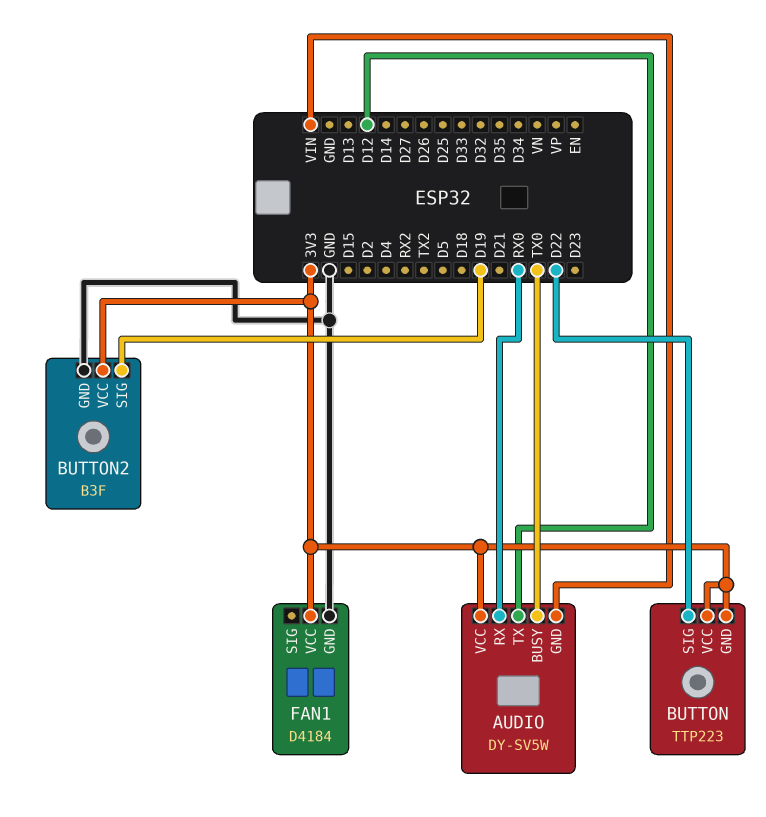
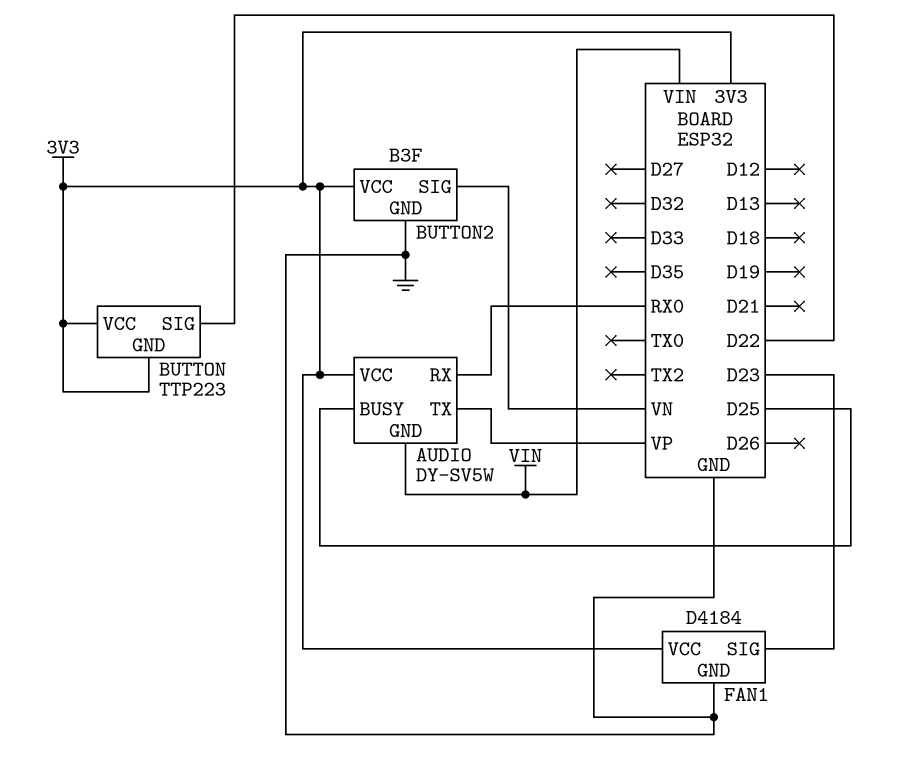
AUDIO pin BUSY: TX0 -> D25
AUDIO pin TX: D12 -> VP
BUTTON2 pin SIG: D19 -> VN
FAN1 pin SIG: none -> D23

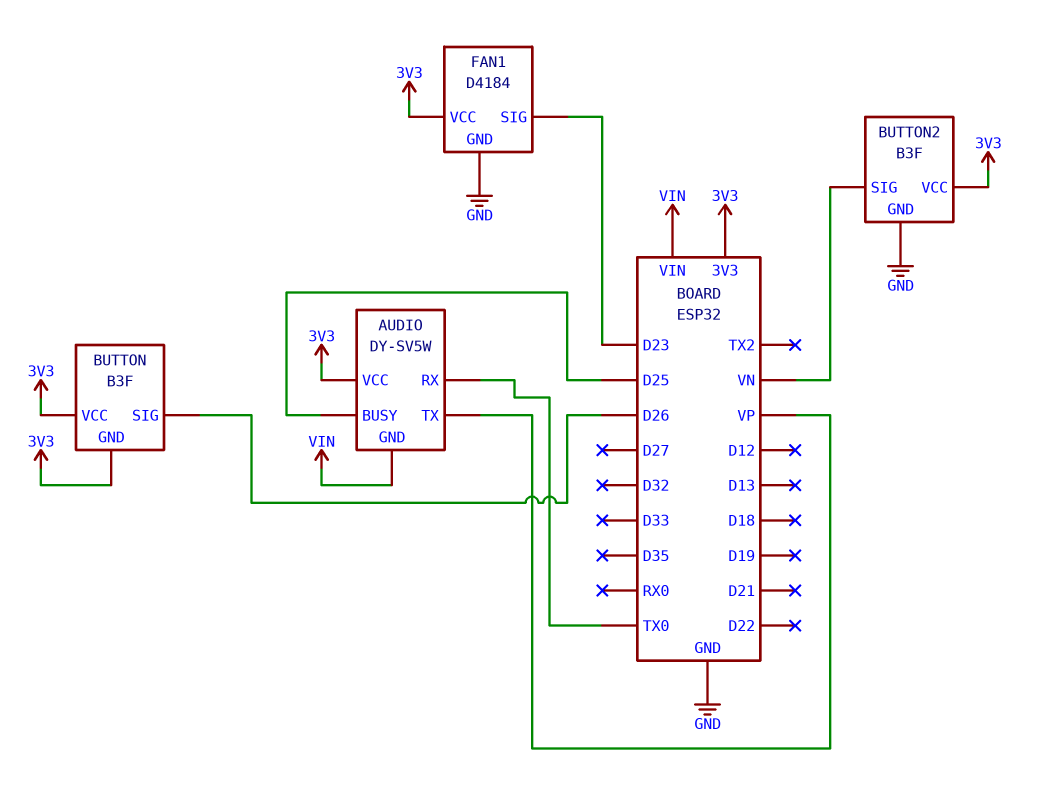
AUDIO pin RX: RX0 -> TX0
BUTTON: TTP223 -> B3F
BUTTON pin SIG: D22 -> D26

